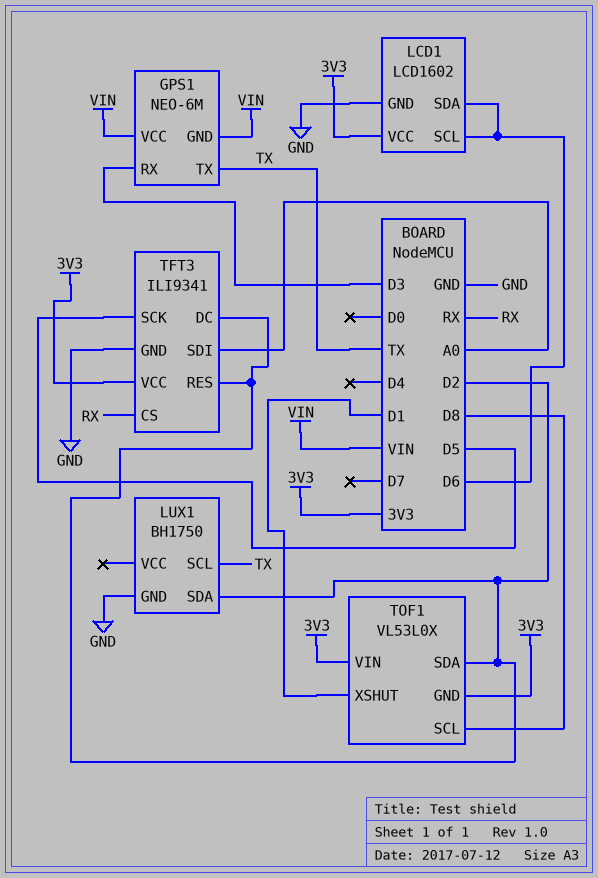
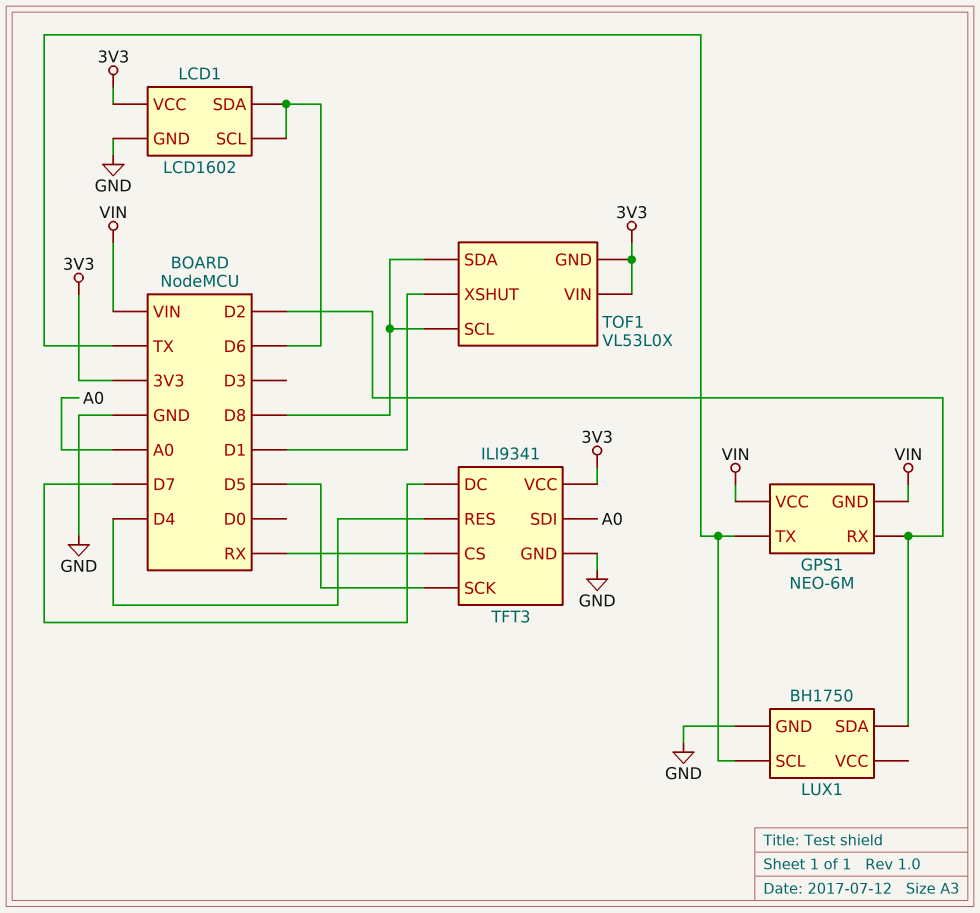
GPS1 pin RX: D3 -> D2
TFT3 pin DC: D2 -> D7
TFT3 pin RES: D2 -> D4
TOF1 pin SDA: D2 -> D8

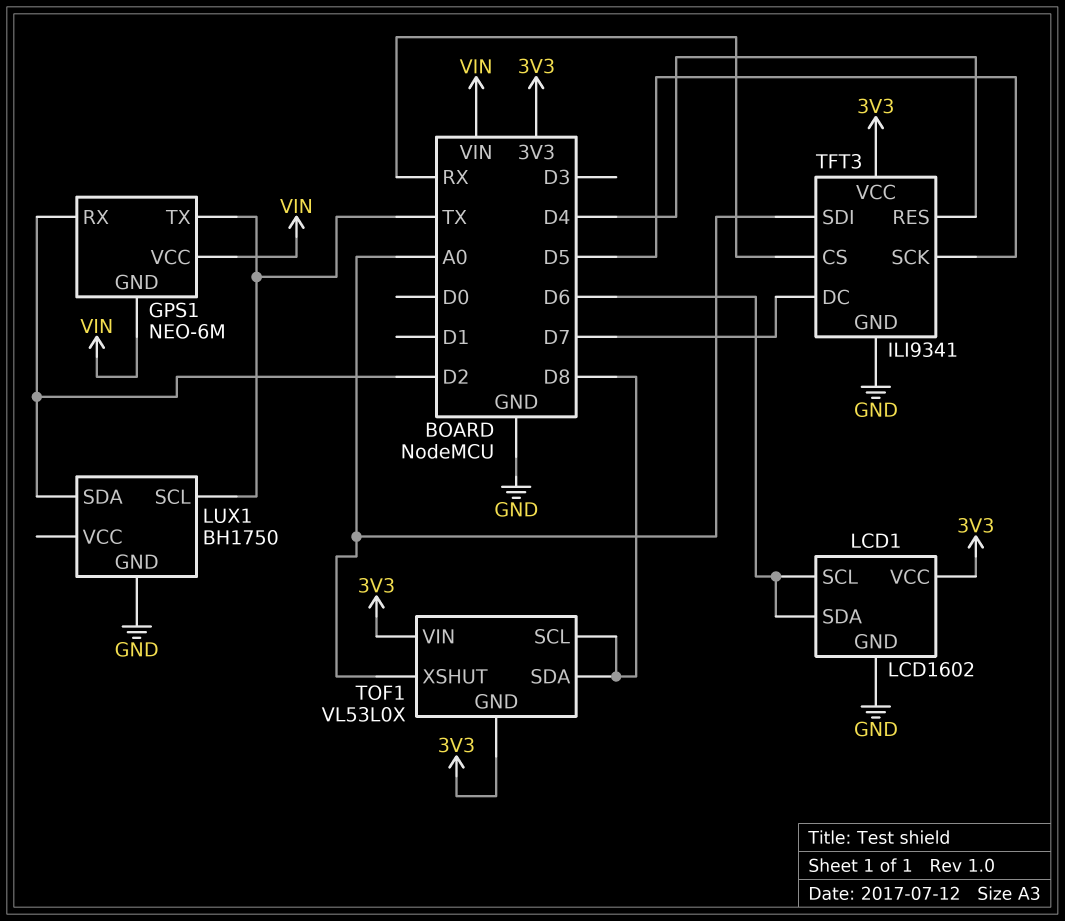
TOF1 pin XSHUT: D1 -> A0

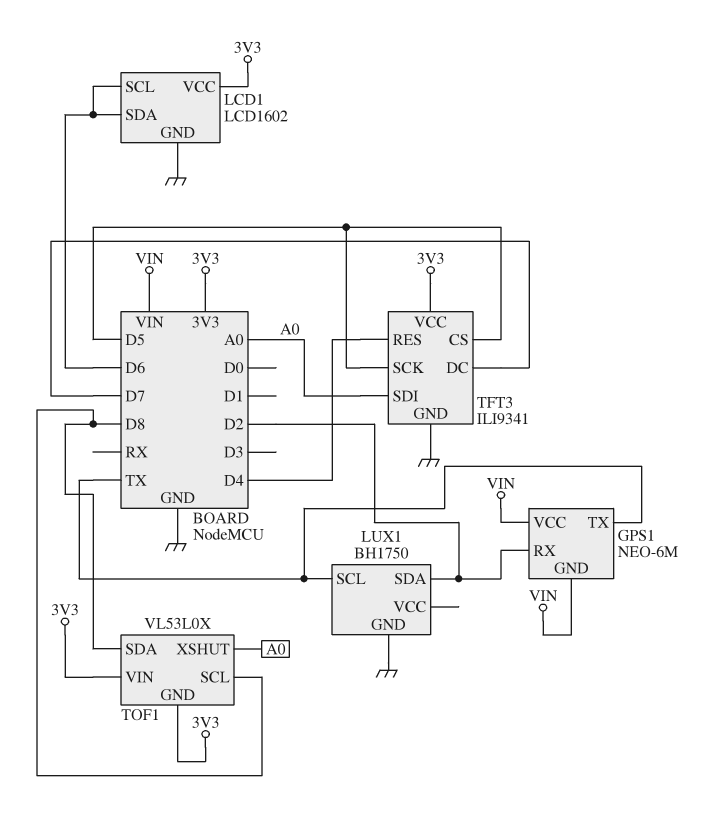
TFT3 pin CS: RX -> D5

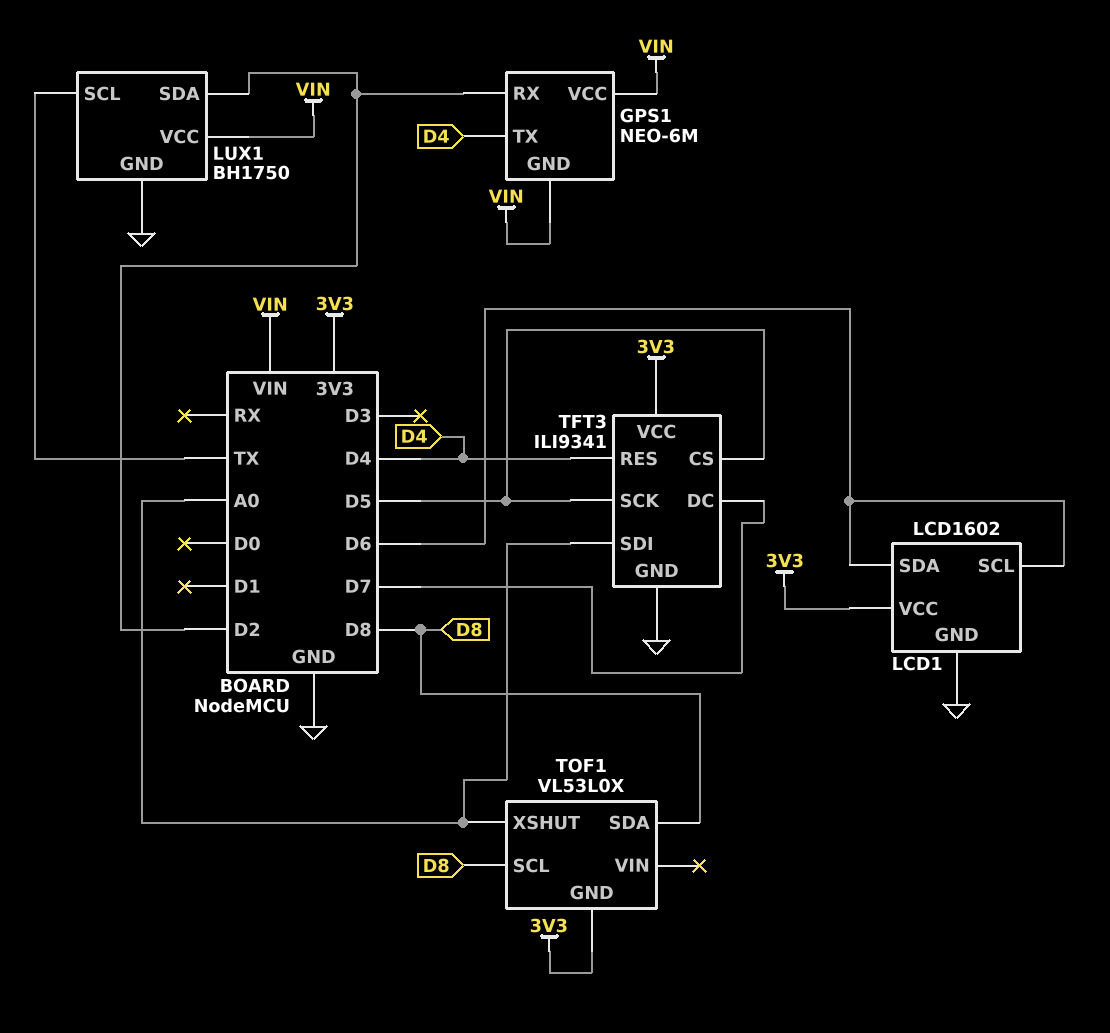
GPS1 pin TX: TX -> D4
LUX1 pin VCC: none -> VIN
TOF1 pin VIN: 3V3 -> none

